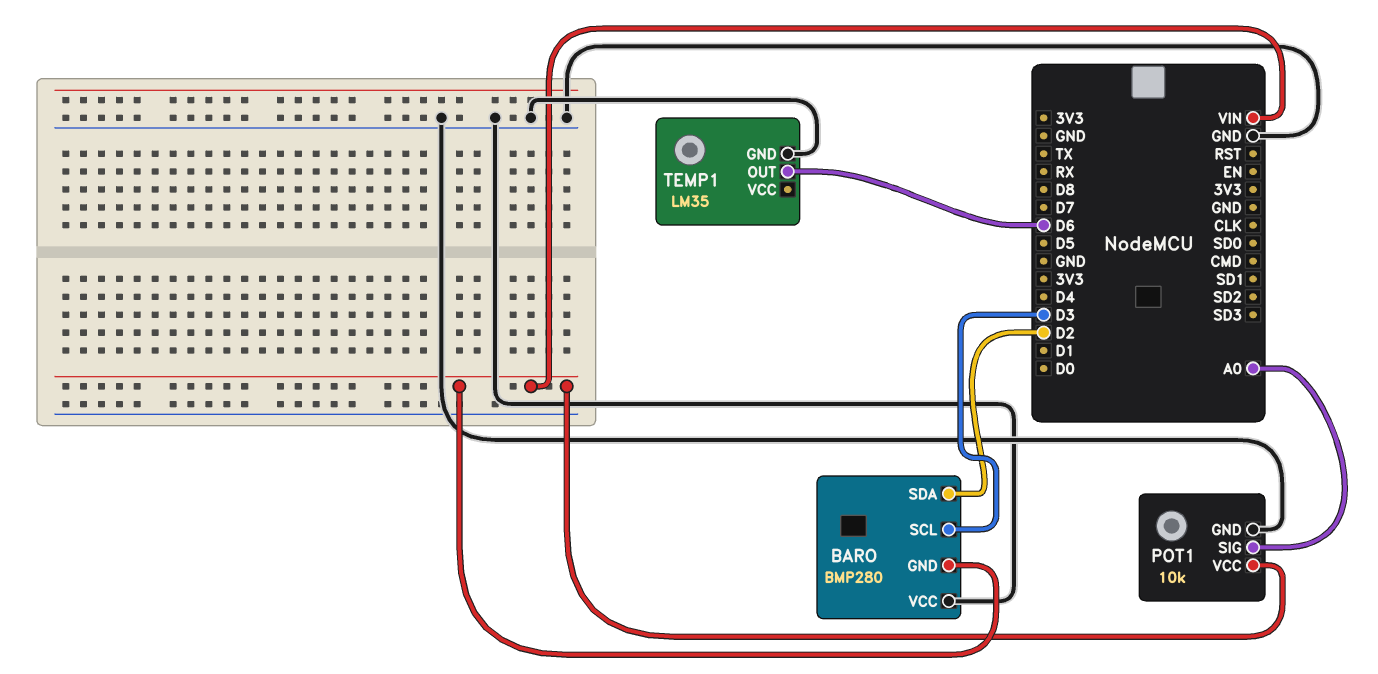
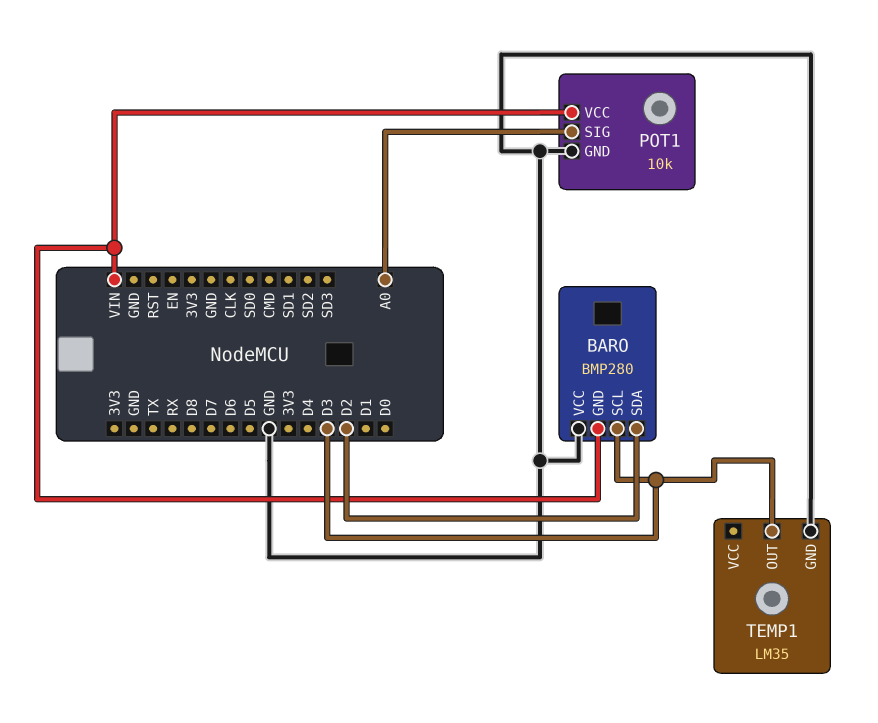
TEMP1 pin OUT: D6 -> D3

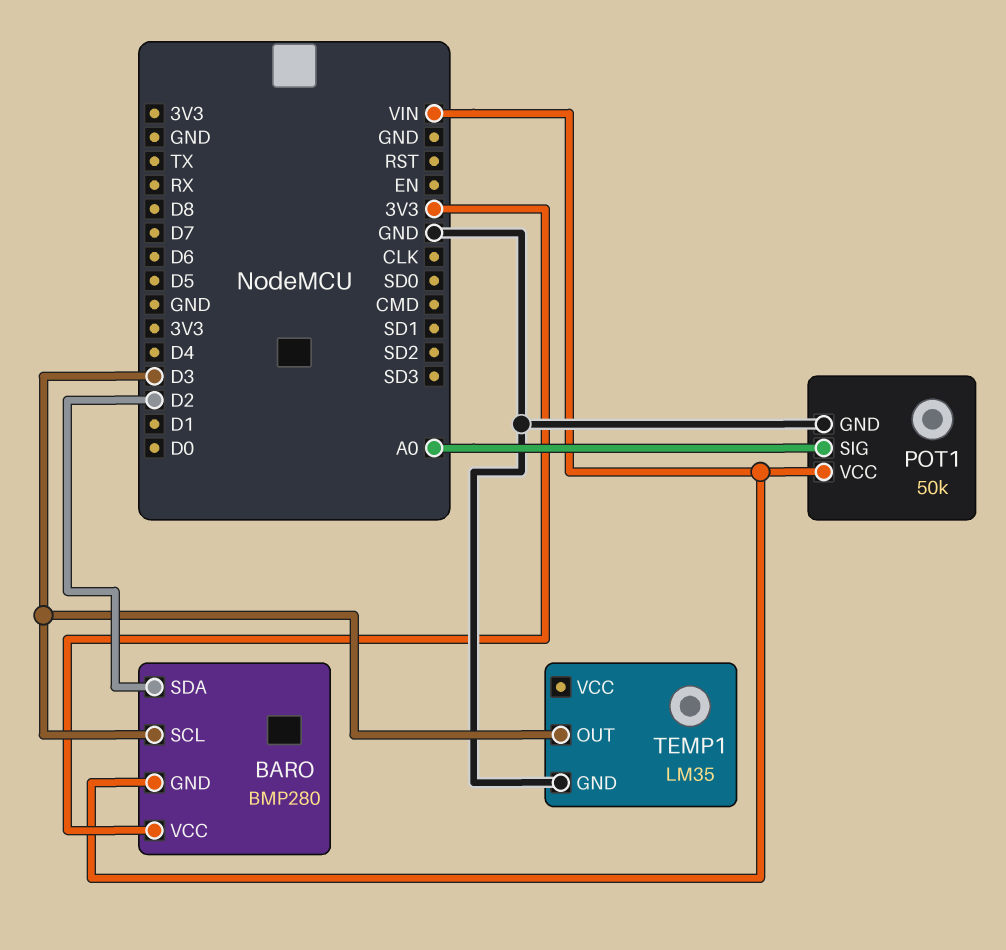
BARO pin VCC: GND -> 3V3
POT1: 10k -> 50k

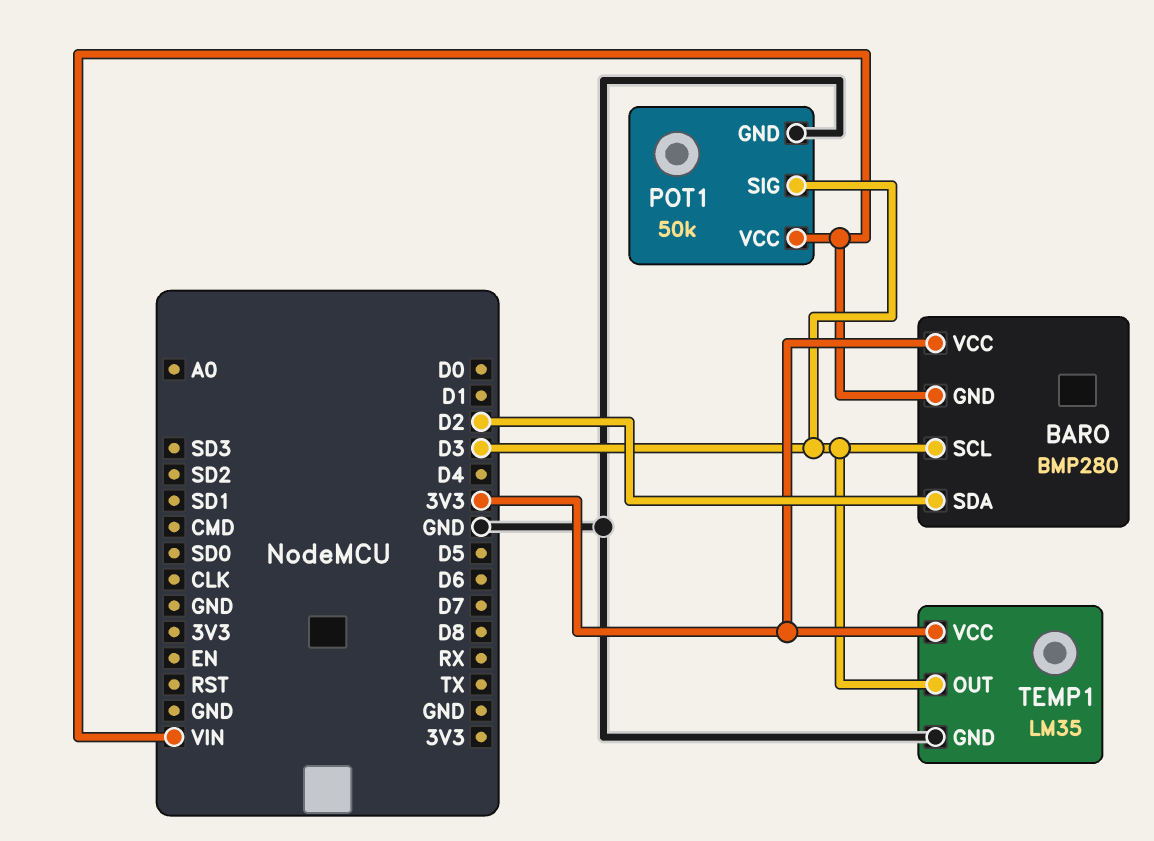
POT1 pin SIG: A0 -> D3
TEMP1 pin VCC: none -> 3V3

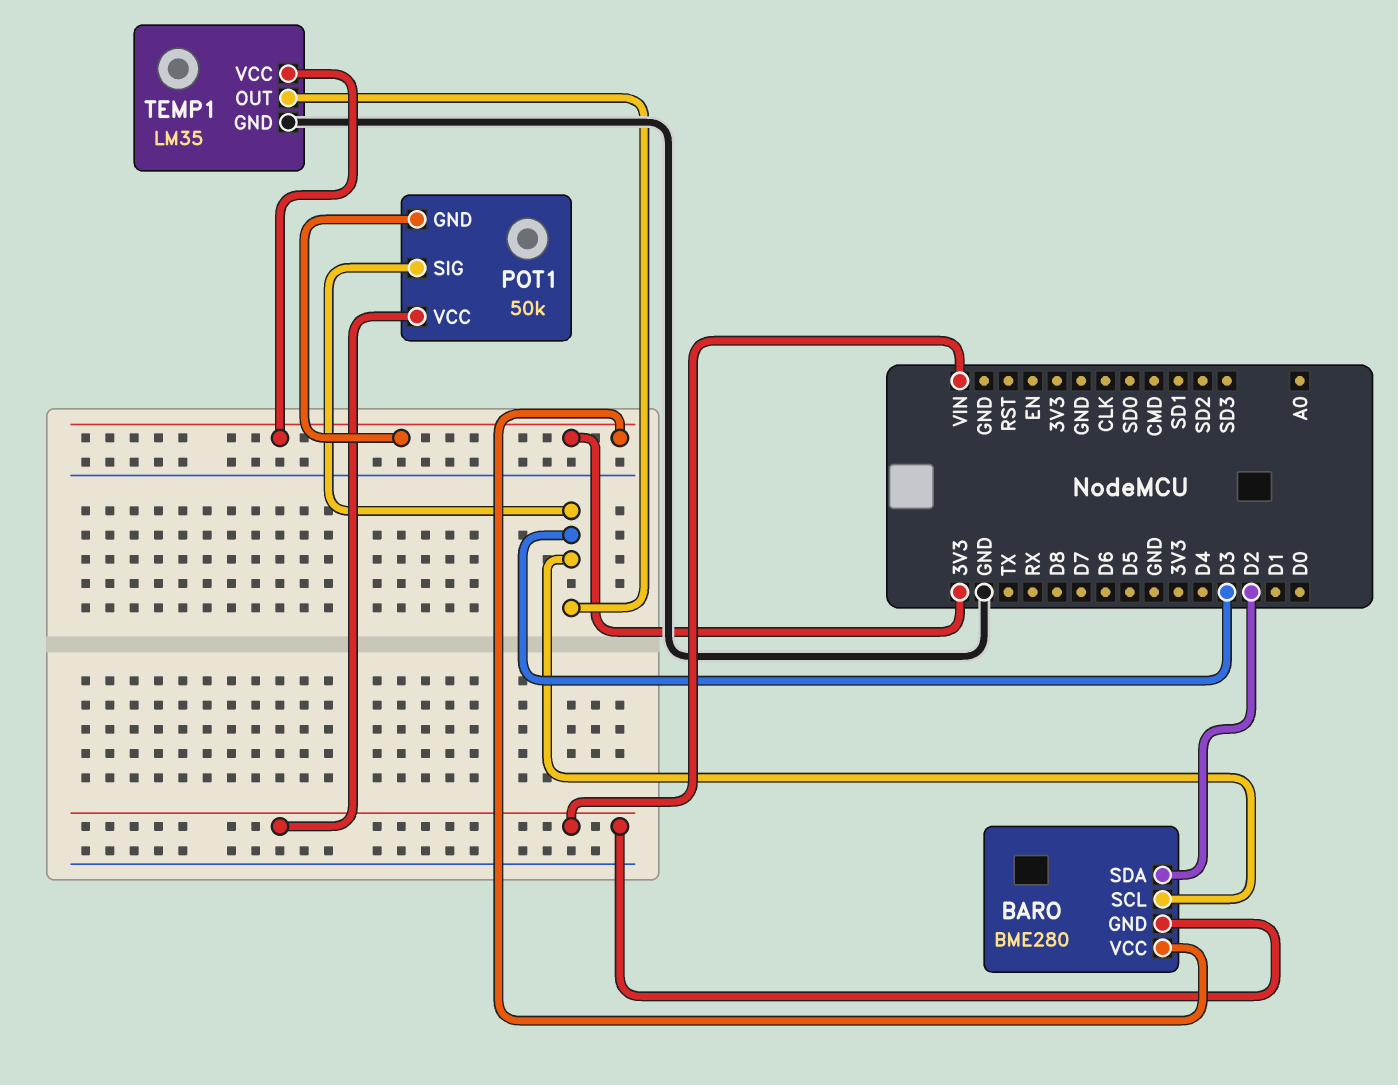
BARO: BMP280 -> BME280
POT1 pin GND: GND -> 3V3

